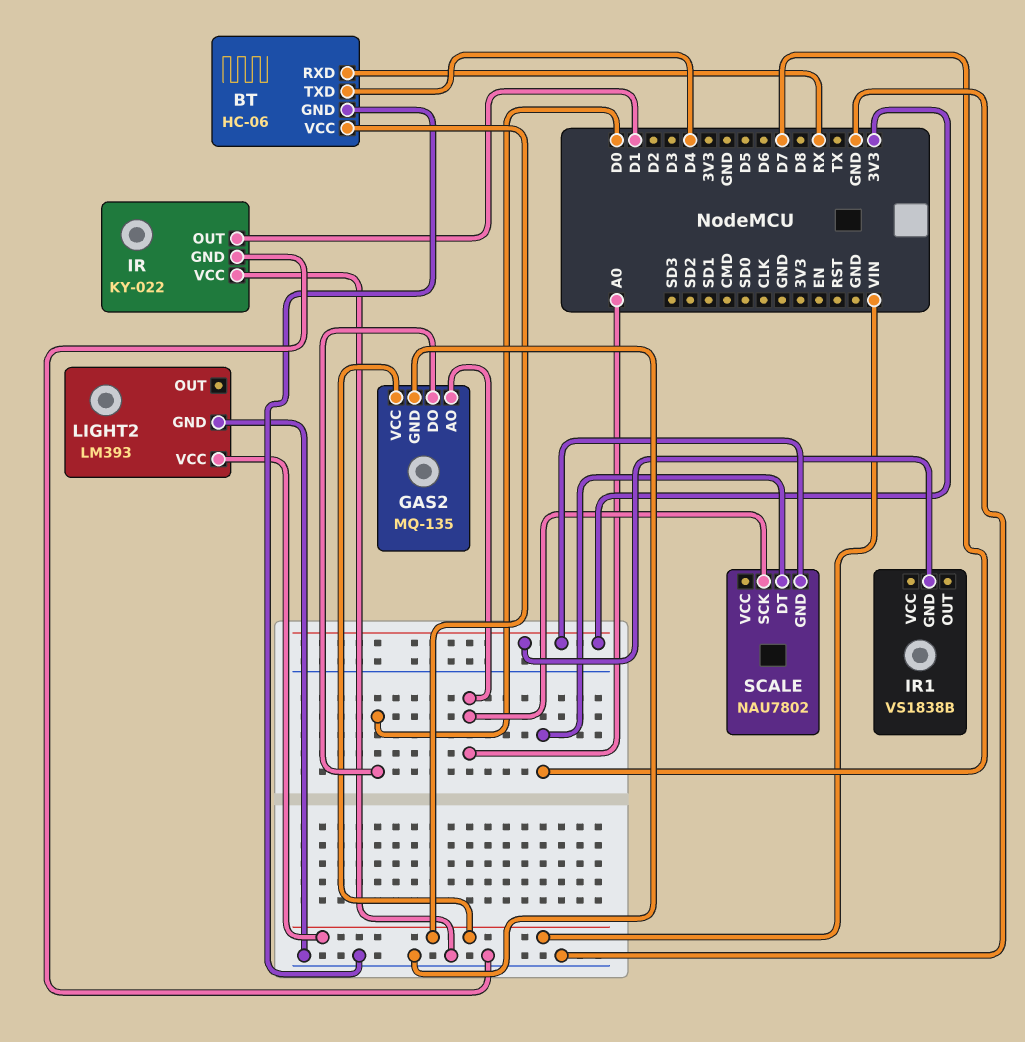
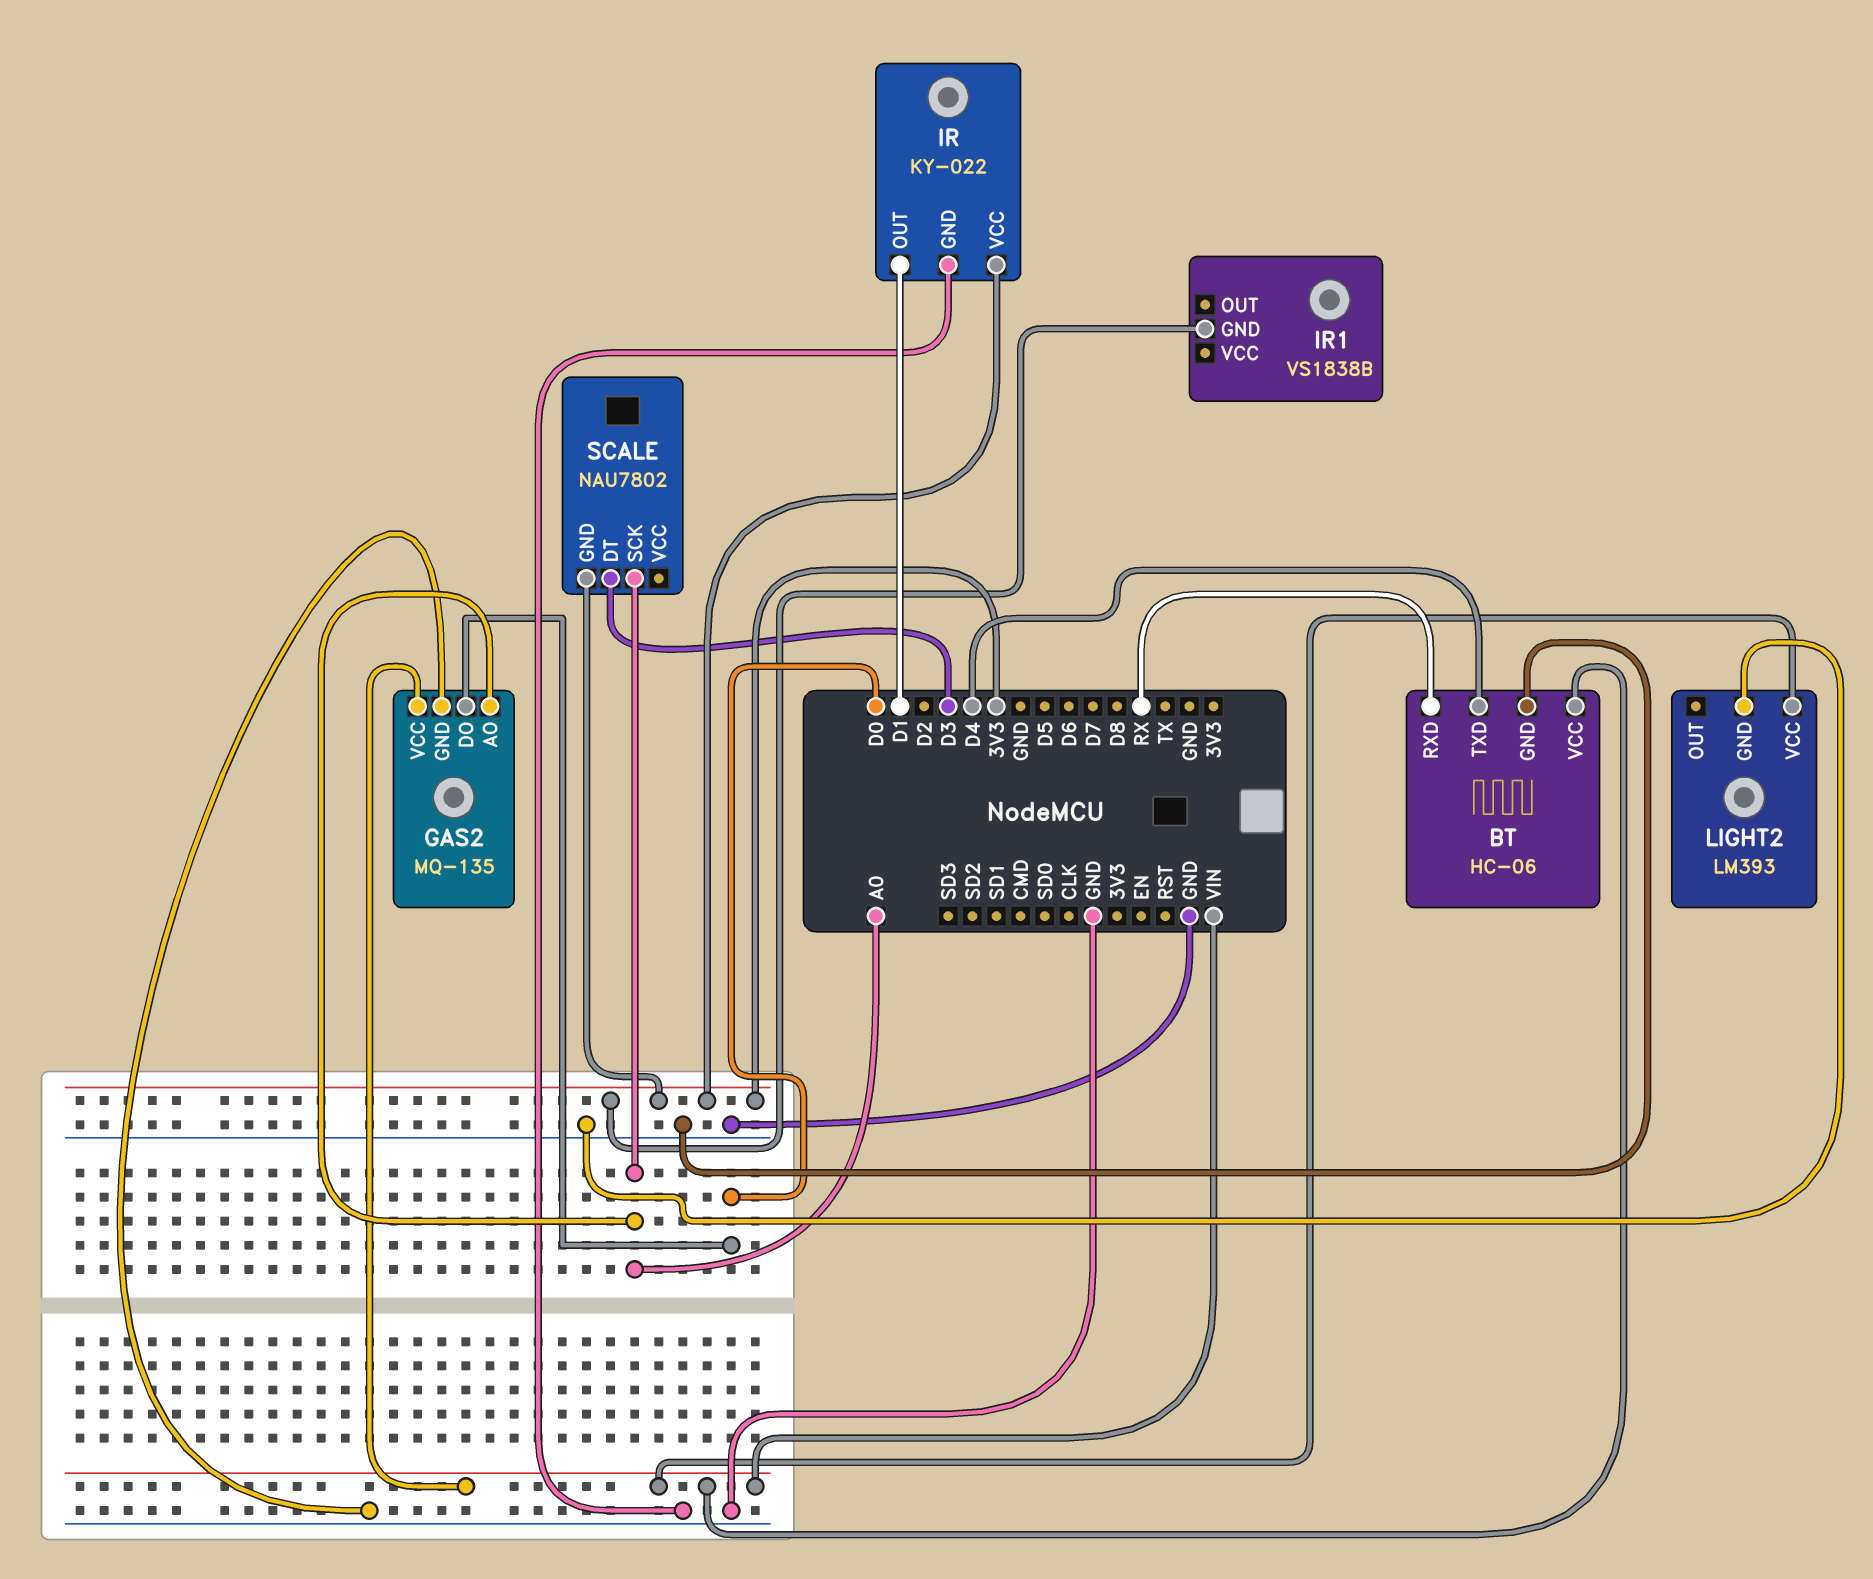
IR pin VCC: GND -> 3V3
SCALE pin DT: D7 -> D3

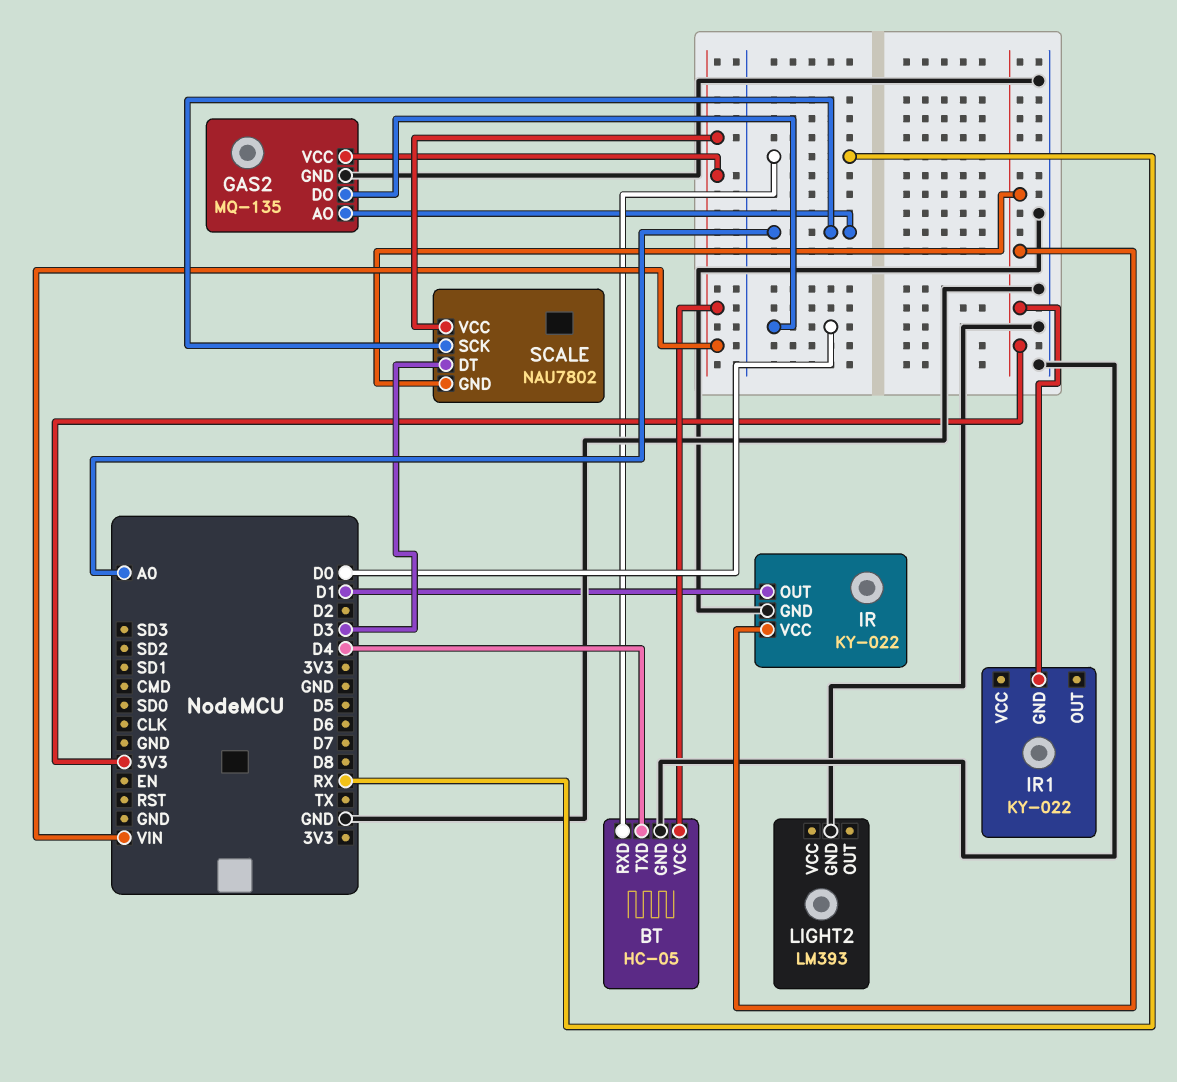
BT: HC-06 -> HC-05
IR1: VS1838B -> KY-022
LIGHT2 pin VCC: VIN -> none
SCALE pin VCC: none -> VIN

